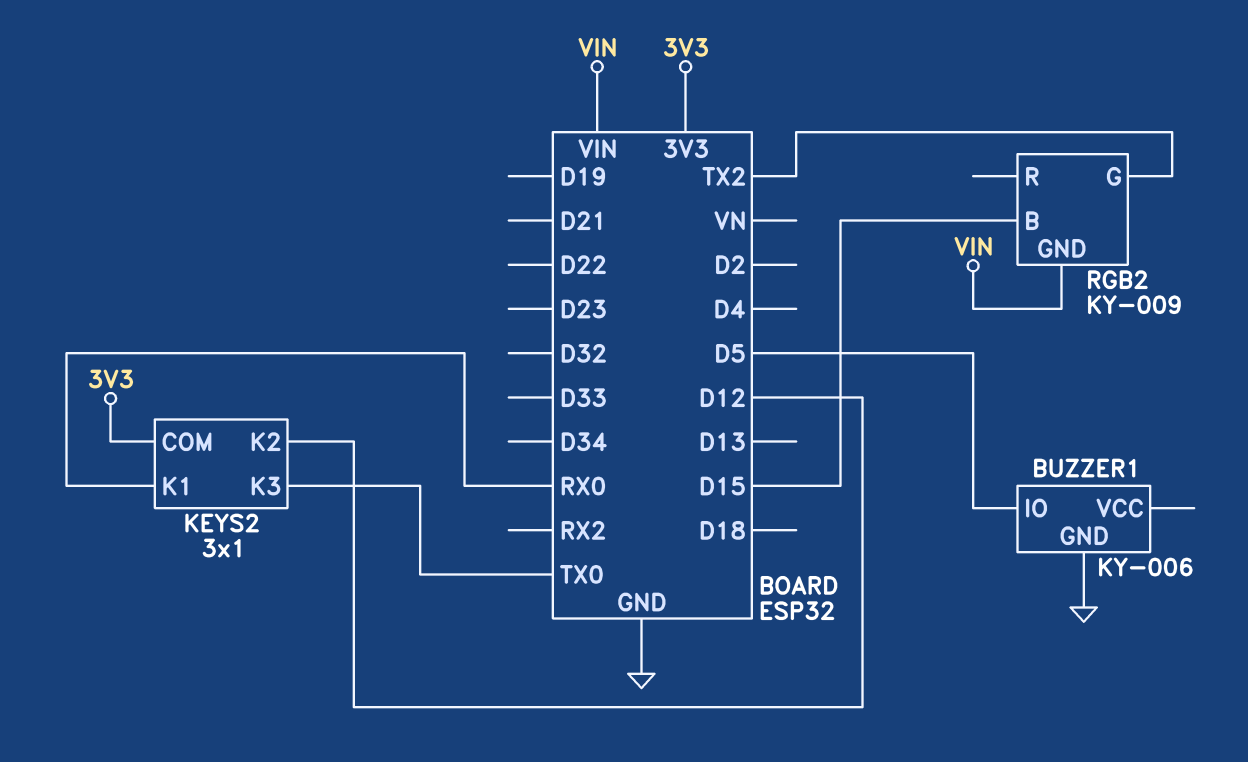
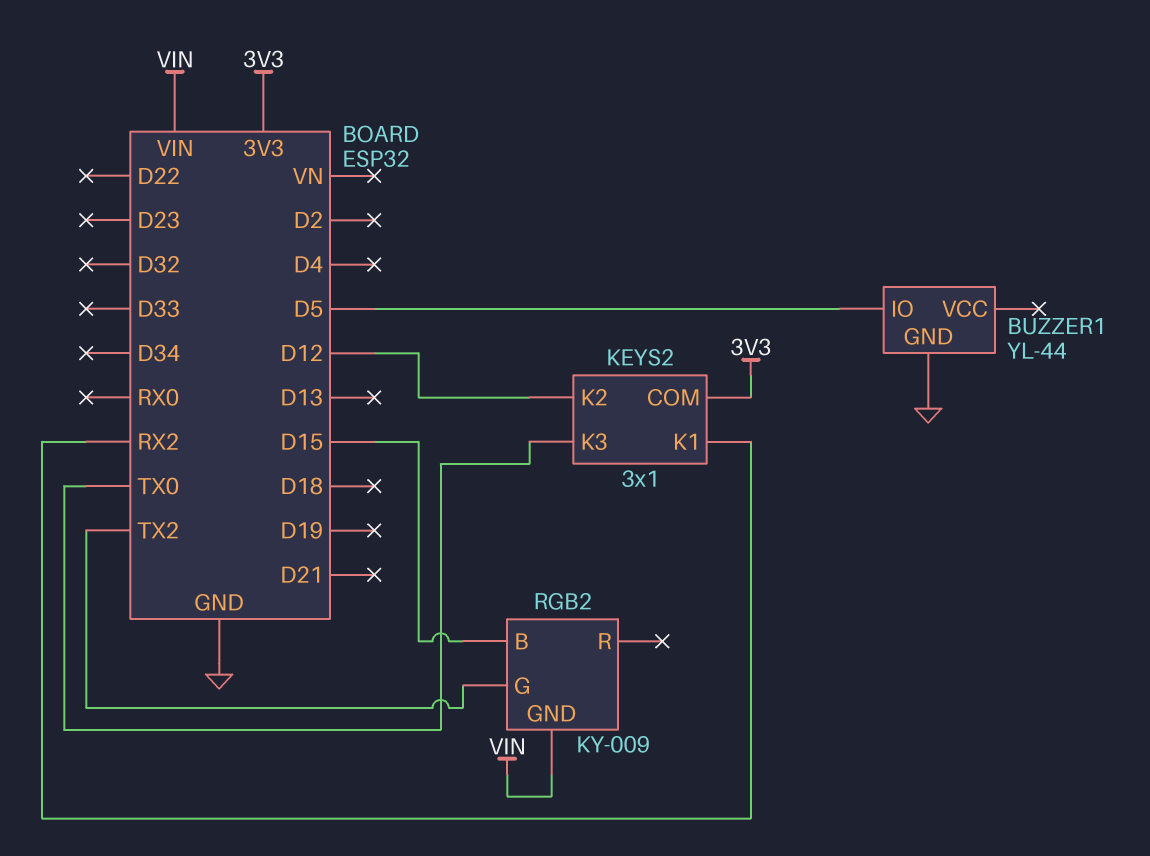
BUZZER1: KY-006 -> YL-44
KEYS2 pin K1: RX0 -> RX2

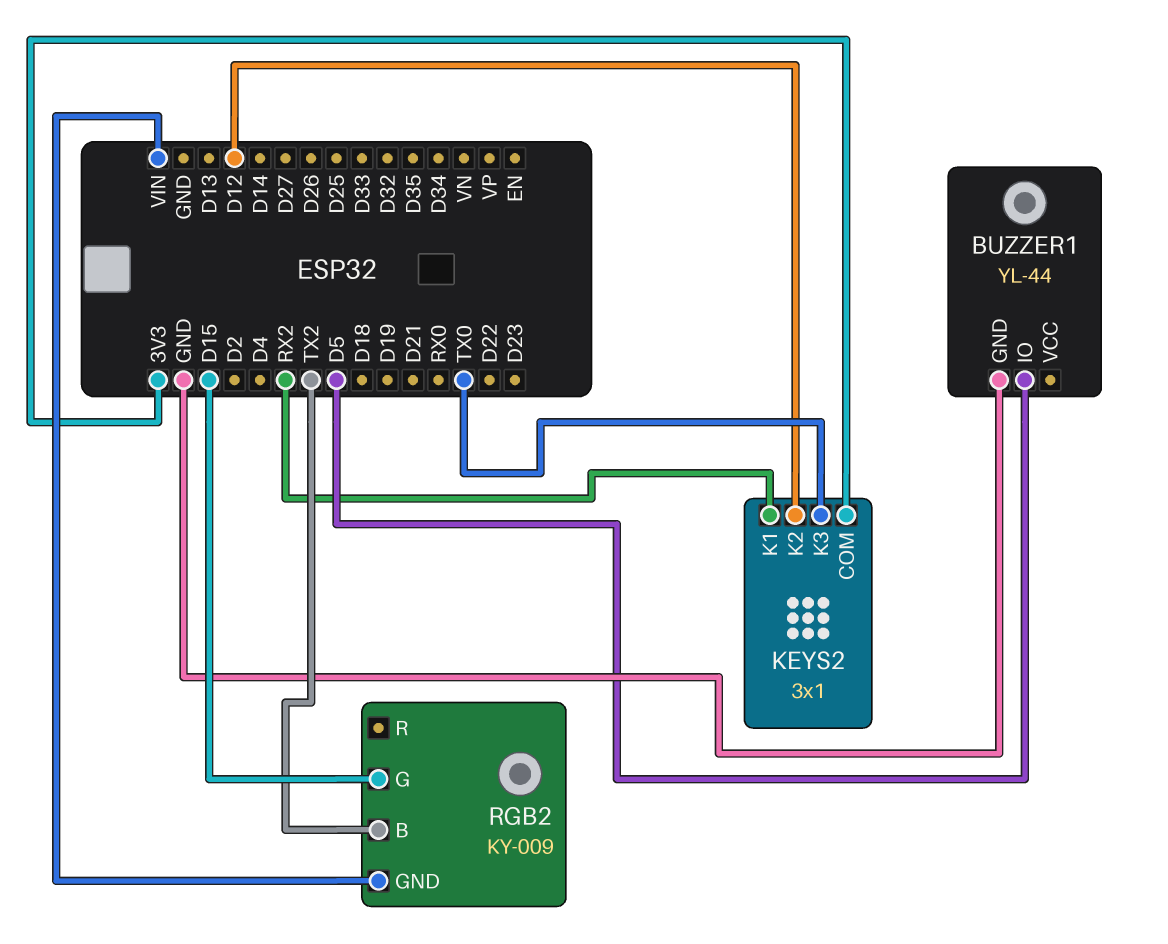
RGB2 pin B: D15 -> TX2
RGB2 pin G: TX2 -> D15

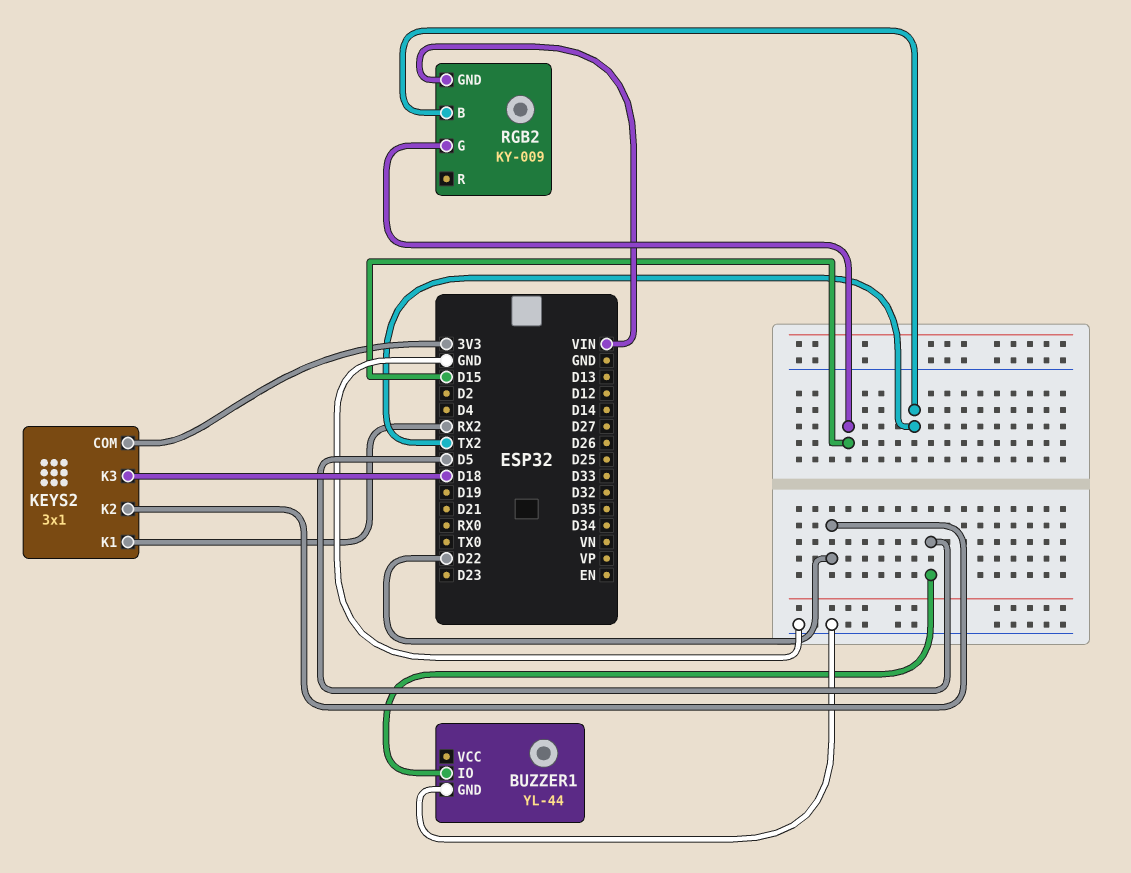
KEYS2 pin K2: D12 -> D22
KEYS2 pin K3: TX0 -> D18

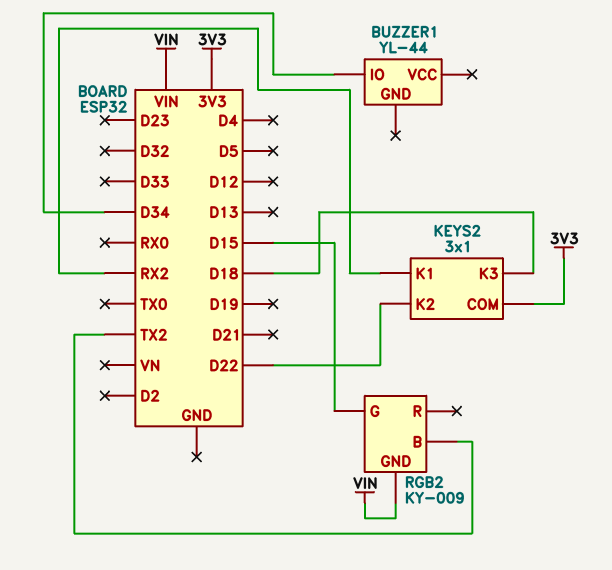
BUZZER1 pin GND: GND -> none
BUZZER1 pin IO: D5 -> D34

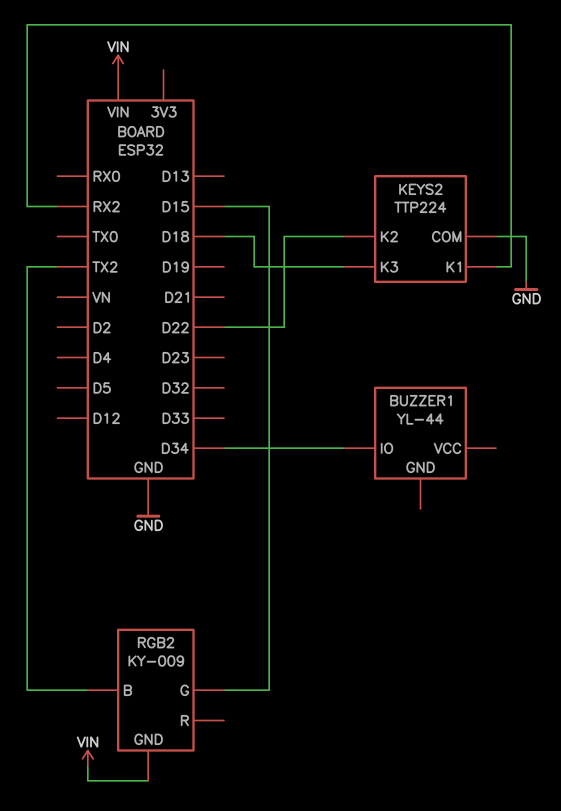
KEYS2: 3x1 -> TTP224
KEYS2 pin COM: 3V3 -> GND

